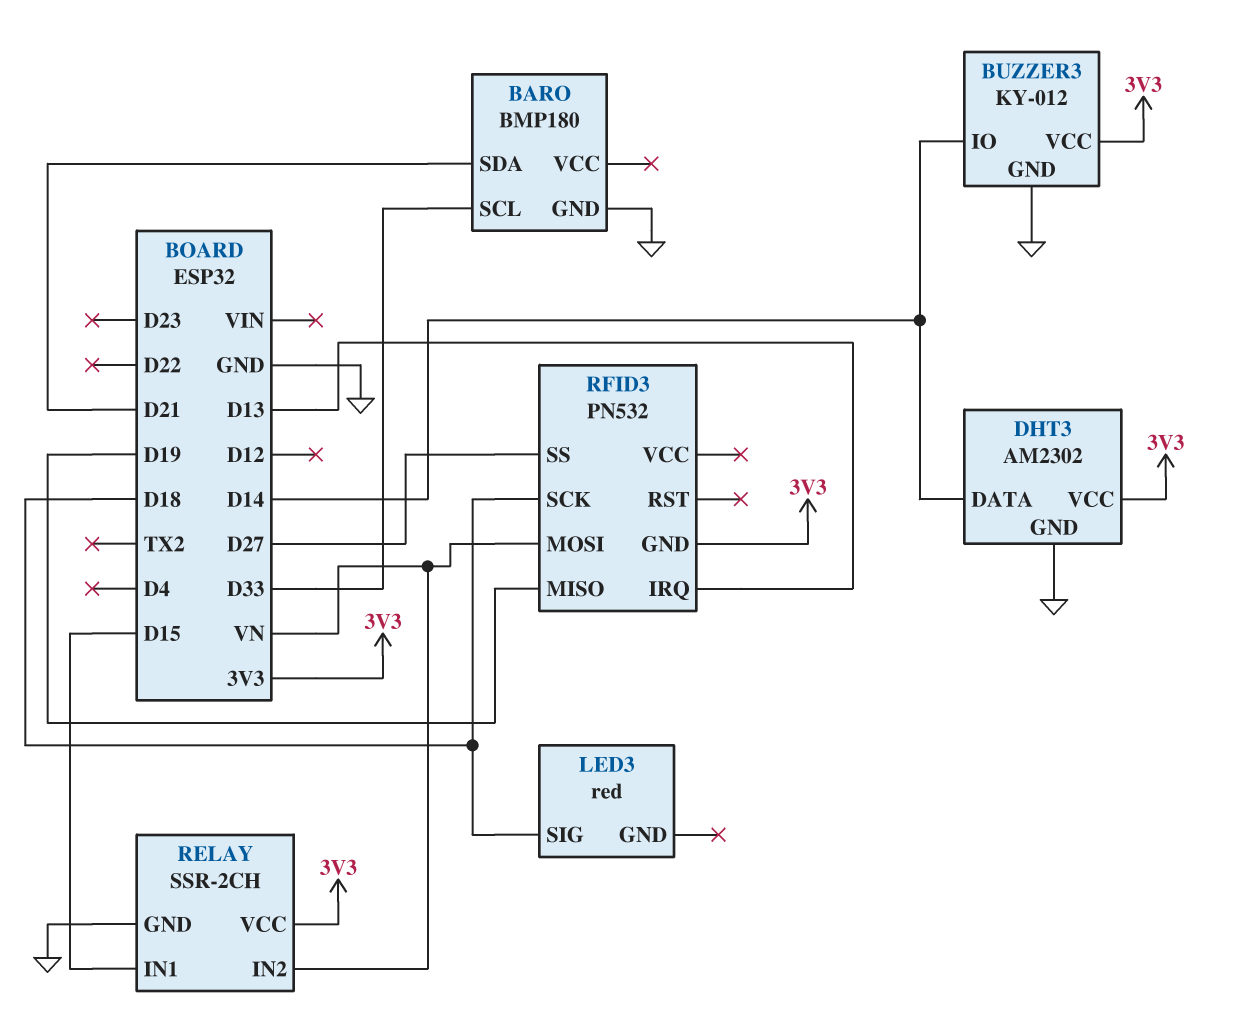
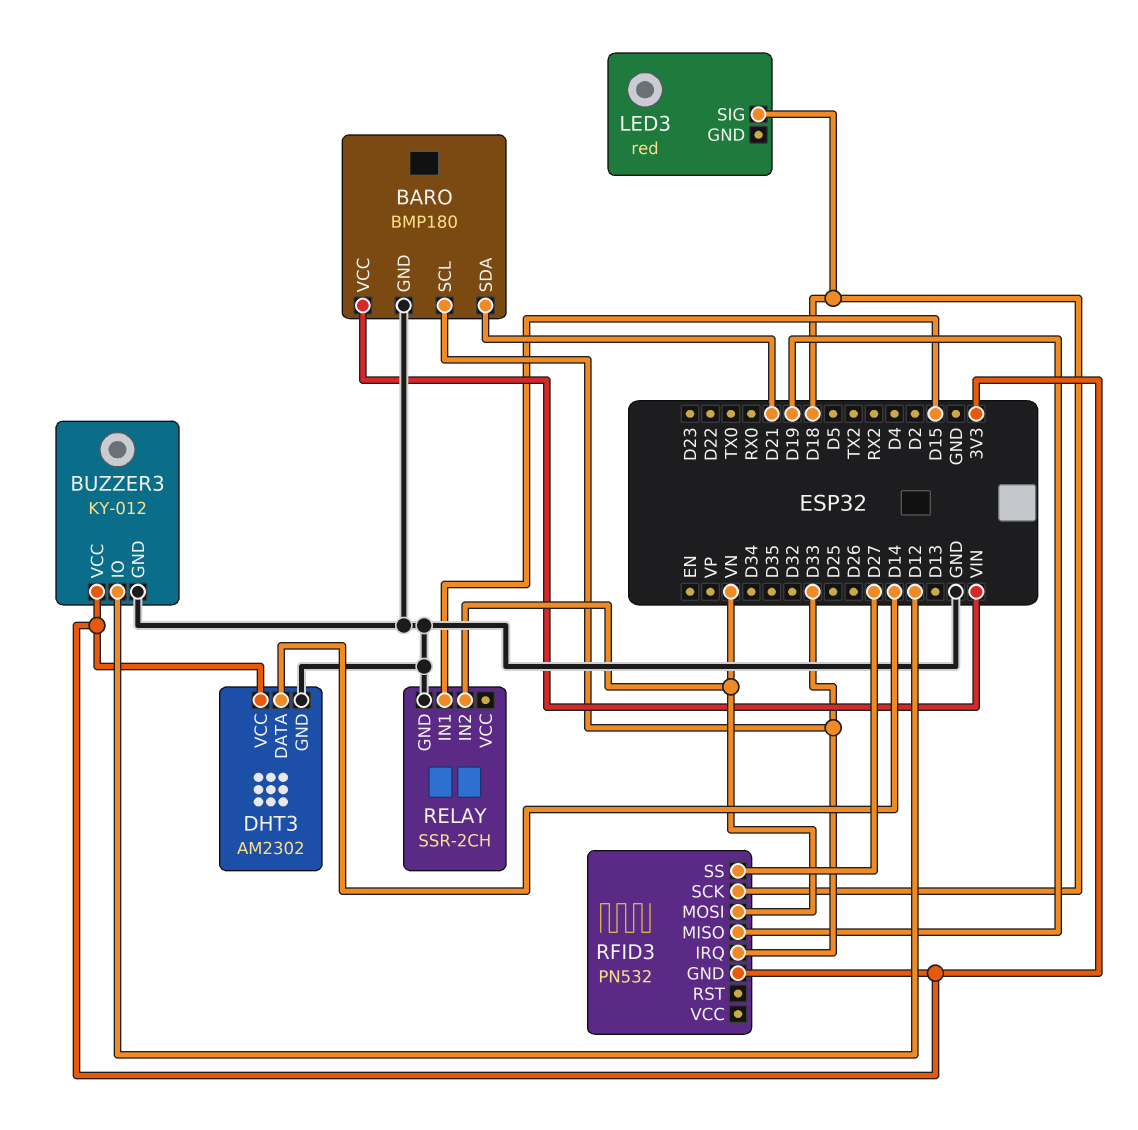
BARO pin VCC: none -> VIN
BUZZER3 pin IO: D14 -> D12
RELAY pin VCC: 3V3 -> none
RFID3 pin IRQ: D13 -> D33

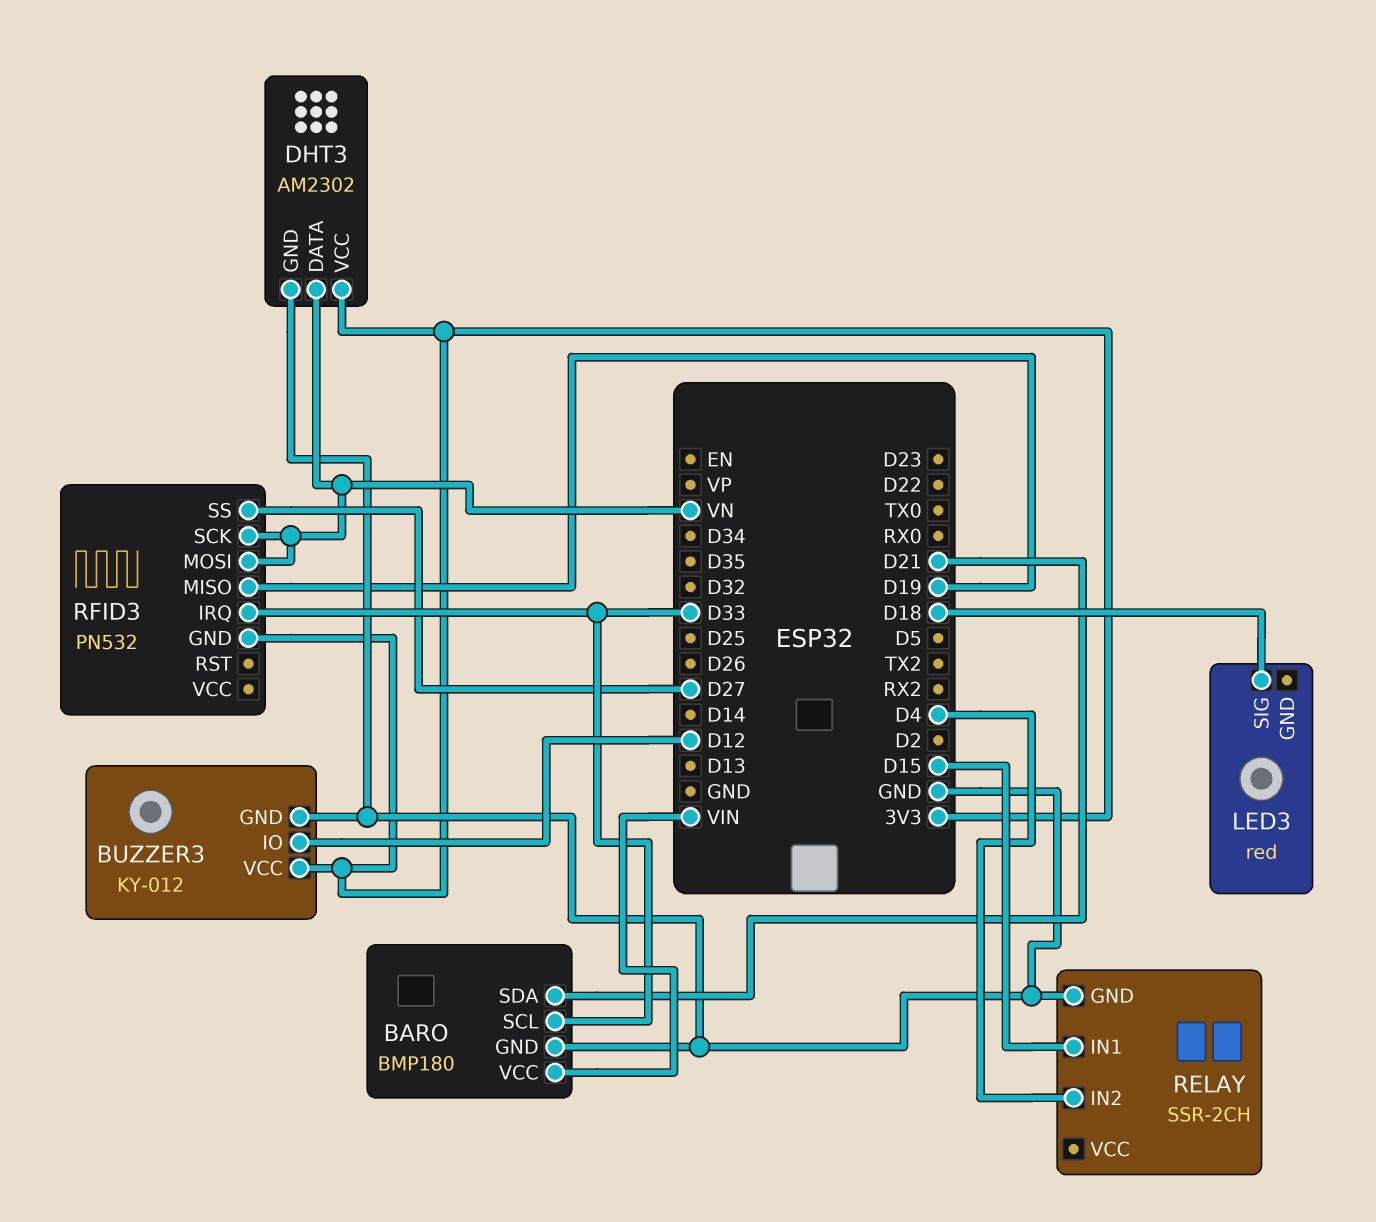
DHT3 pin DATA: D14 -> VN
RELAY pin IN2: VN -> D4
RFID3 pin SCK: D18 -> VN

